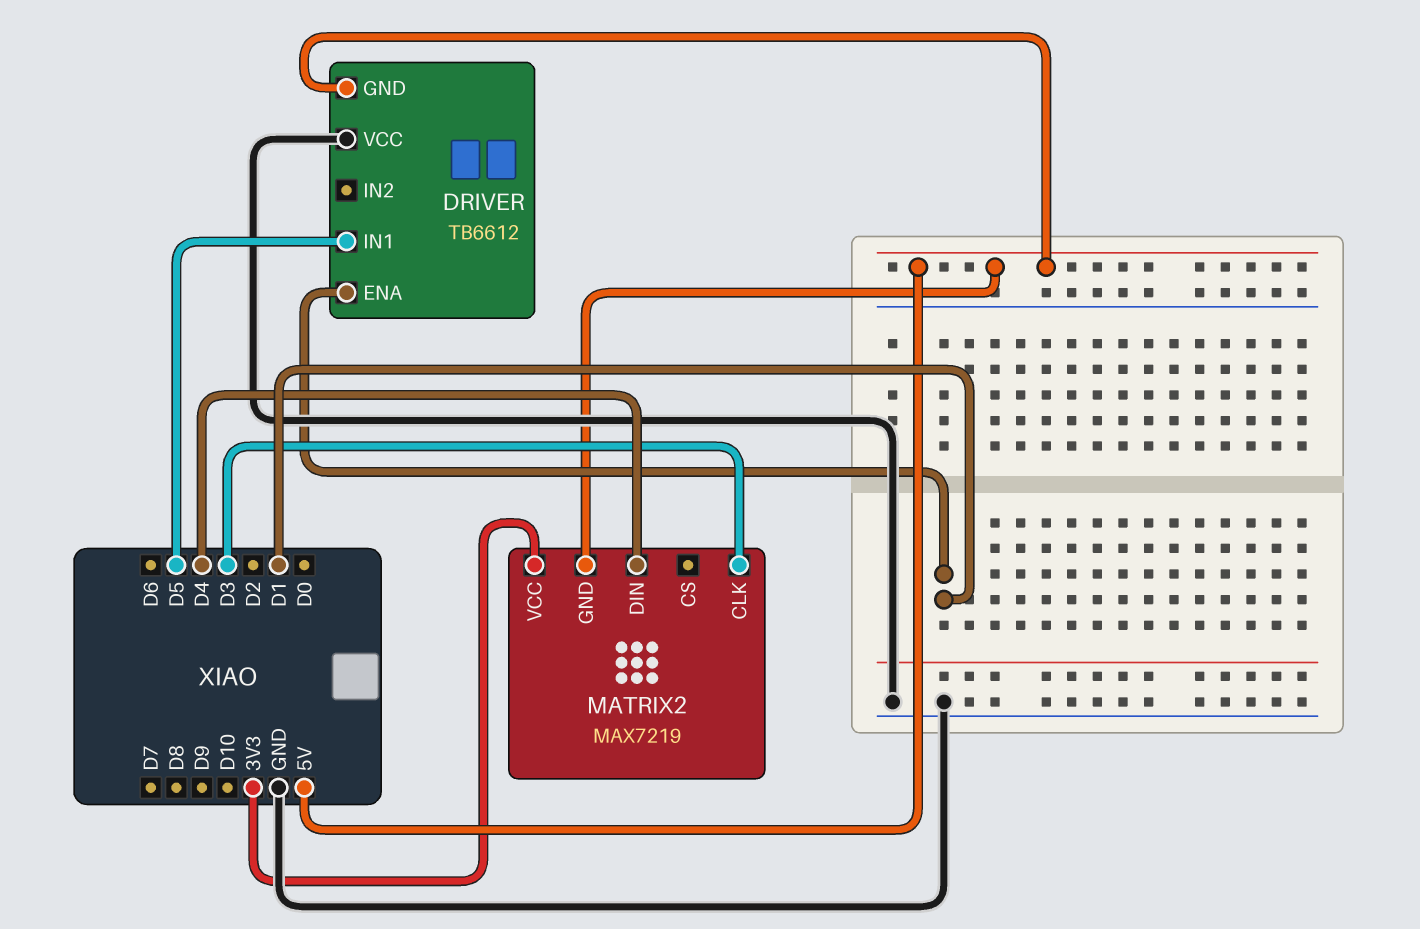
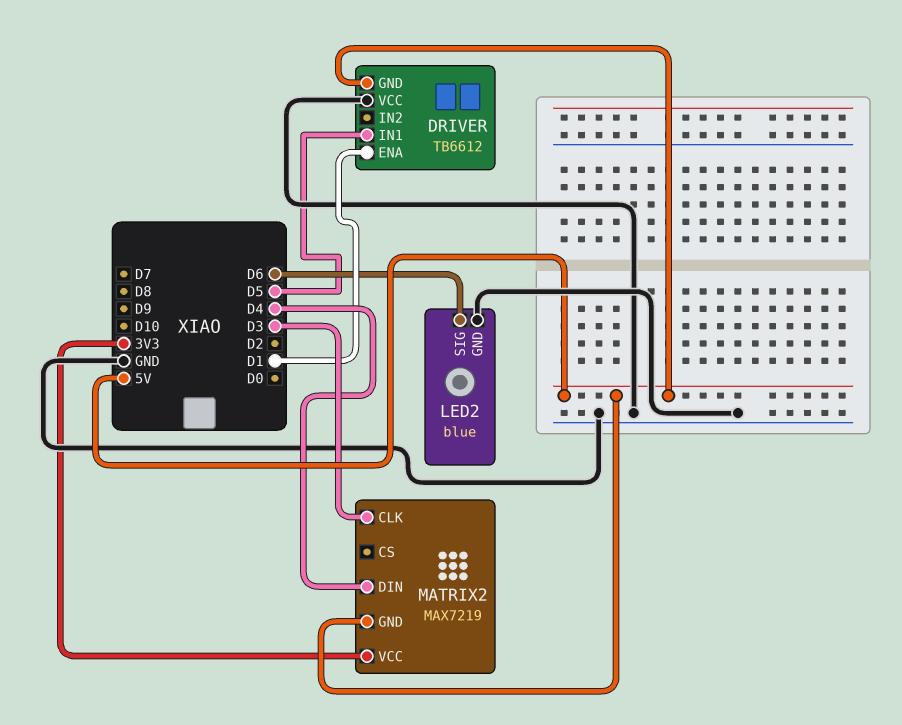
LED2: none -> blue
LED2 pin GND: none -> GND
LED2 pin SIG: none -> D6

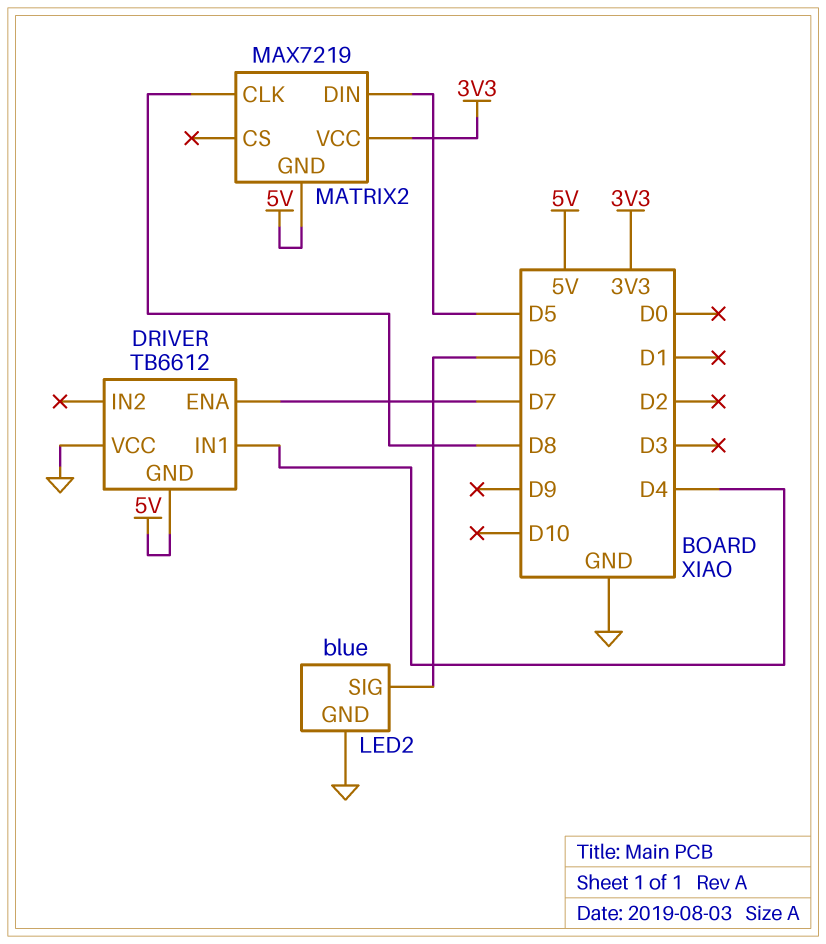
DRIVER pin ENA: D1 -> D7
DRIVER pin IN1: D5 -> D4
MATRIX2 pin CLK: D3 -> D8
MATRIX2 pin DIN: D4 -> D5

